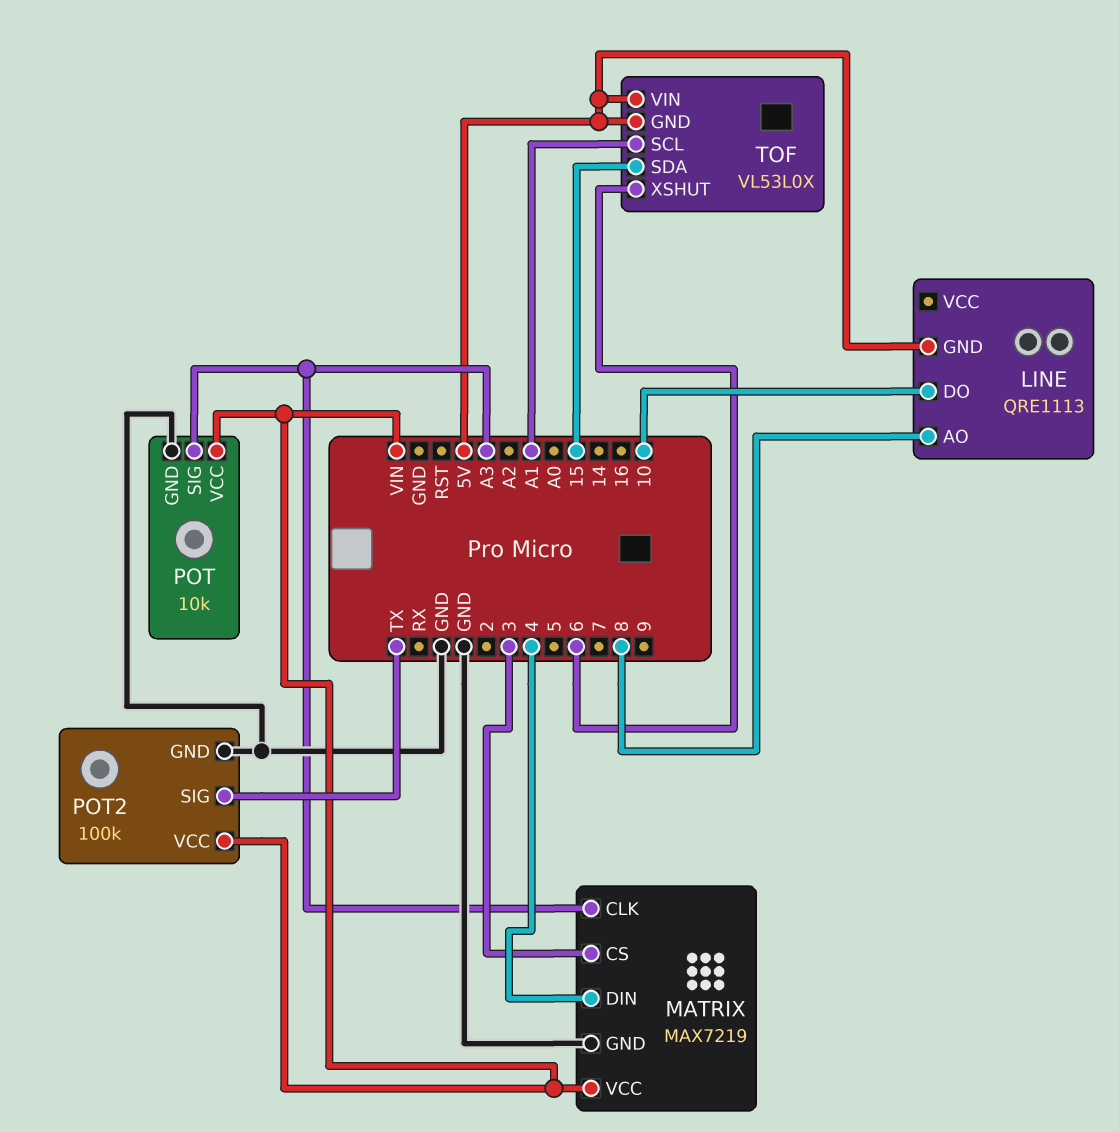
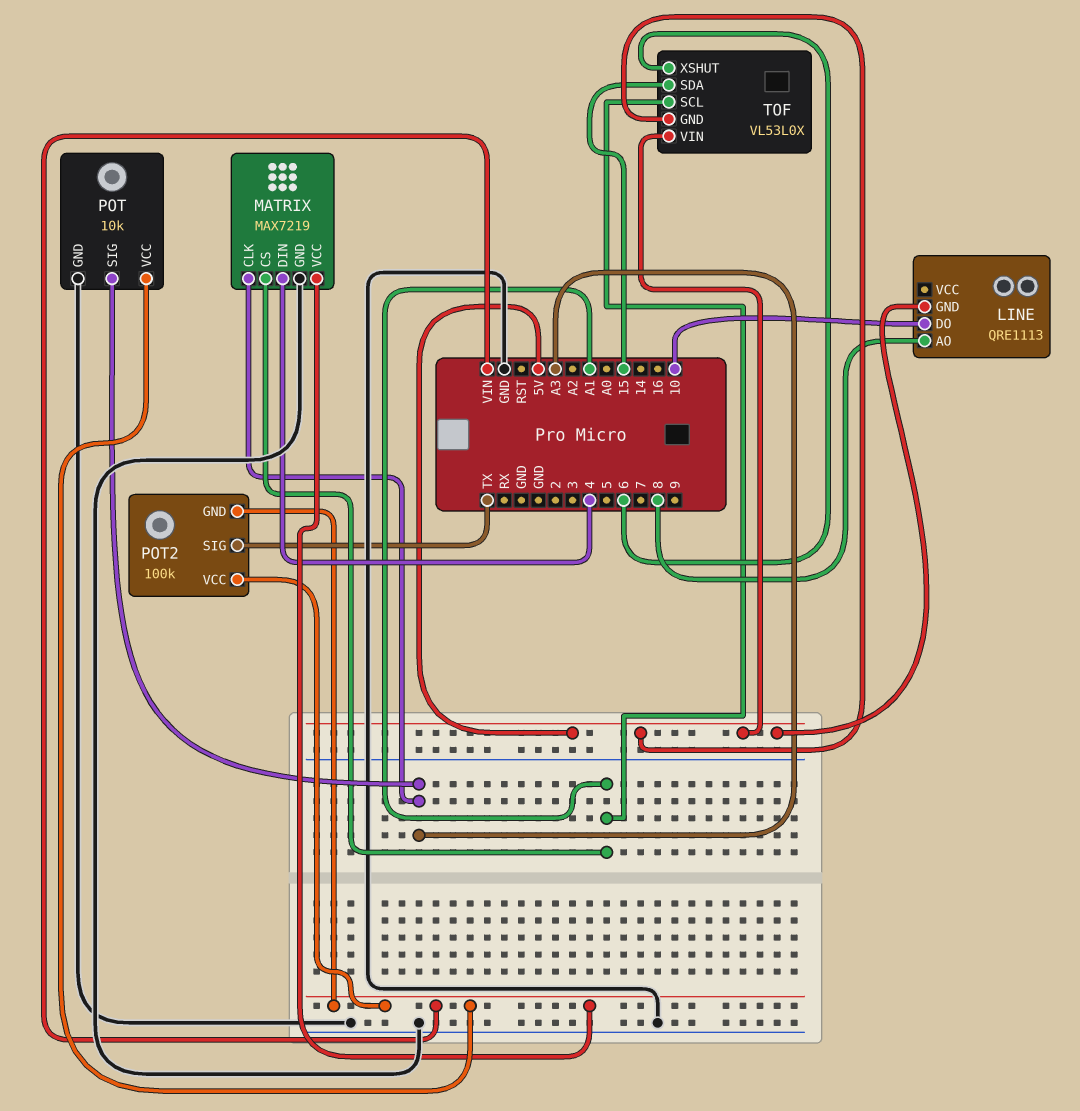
MATRIX pin CS: 3 -> A1
POT2 pin GND: GND -> VIN

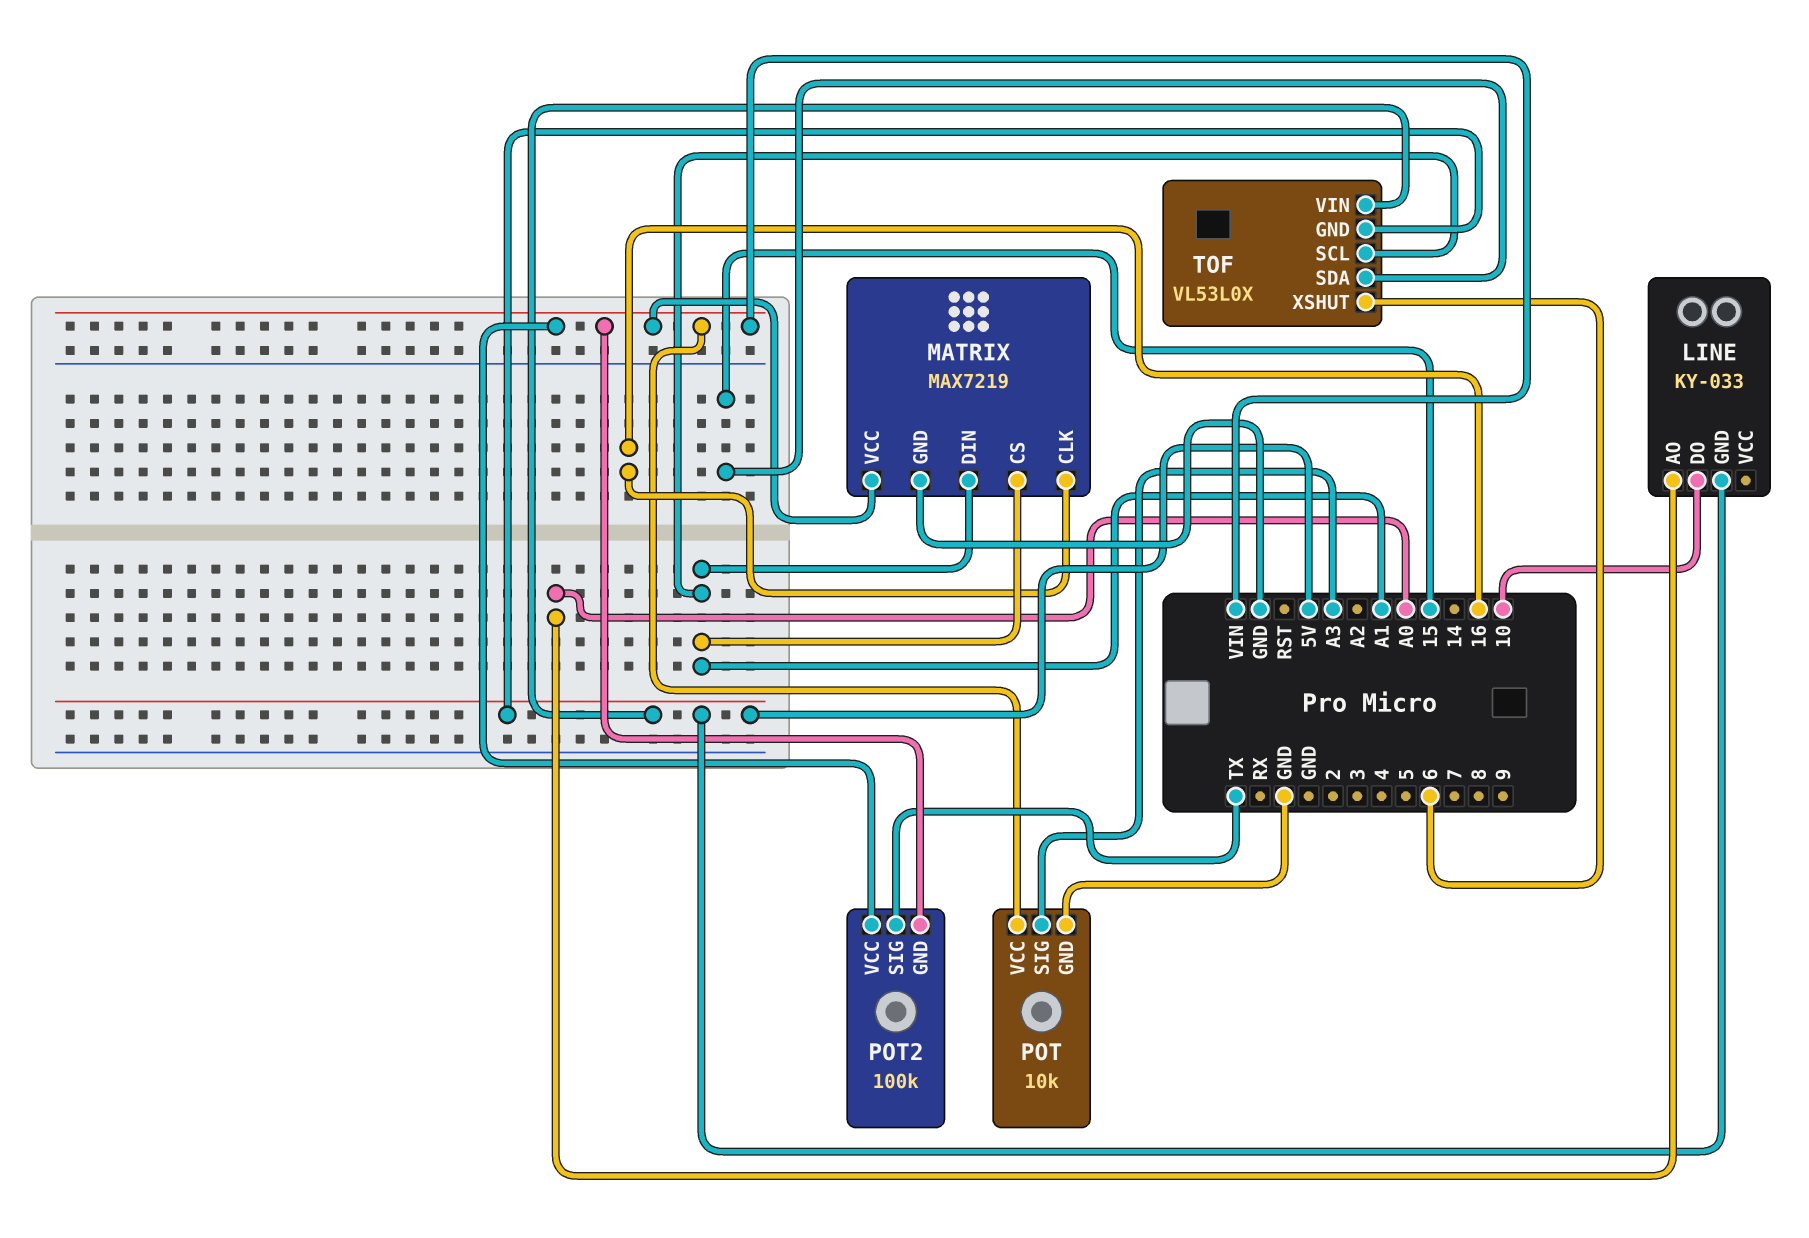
LINE: QRE1113 -> KY-033
LINE pin AO: 8 -> A0
MATRIX pin CLK: A3 -> 16
MATRIX pin DIN: 4 -> A1

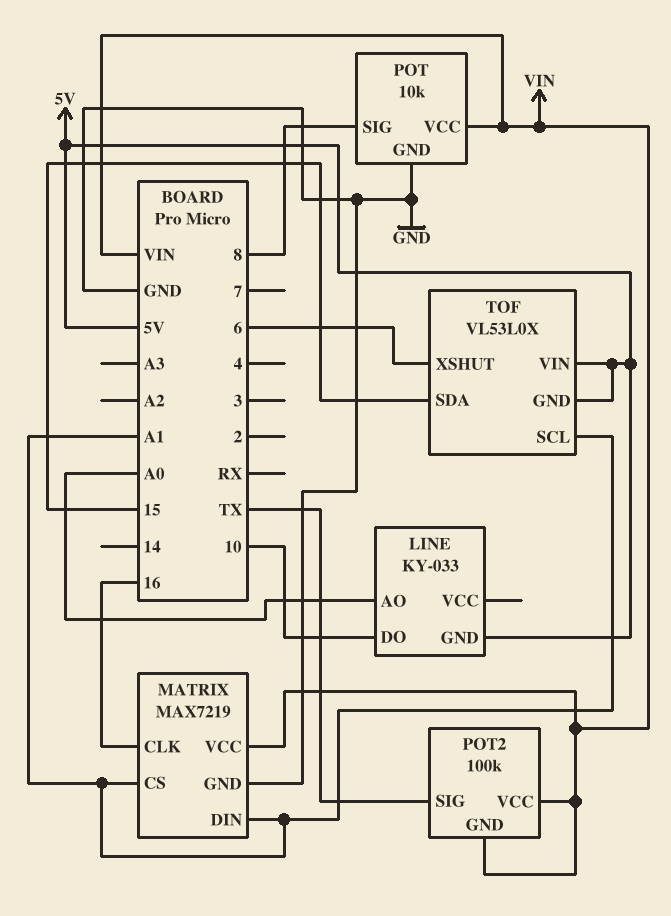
POT pin SIG: A3 -> 8

